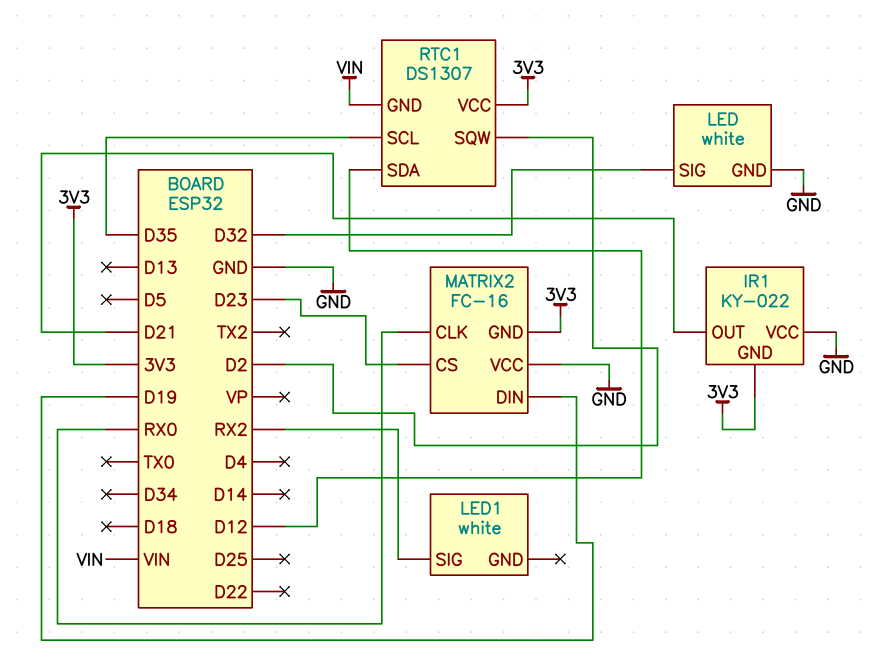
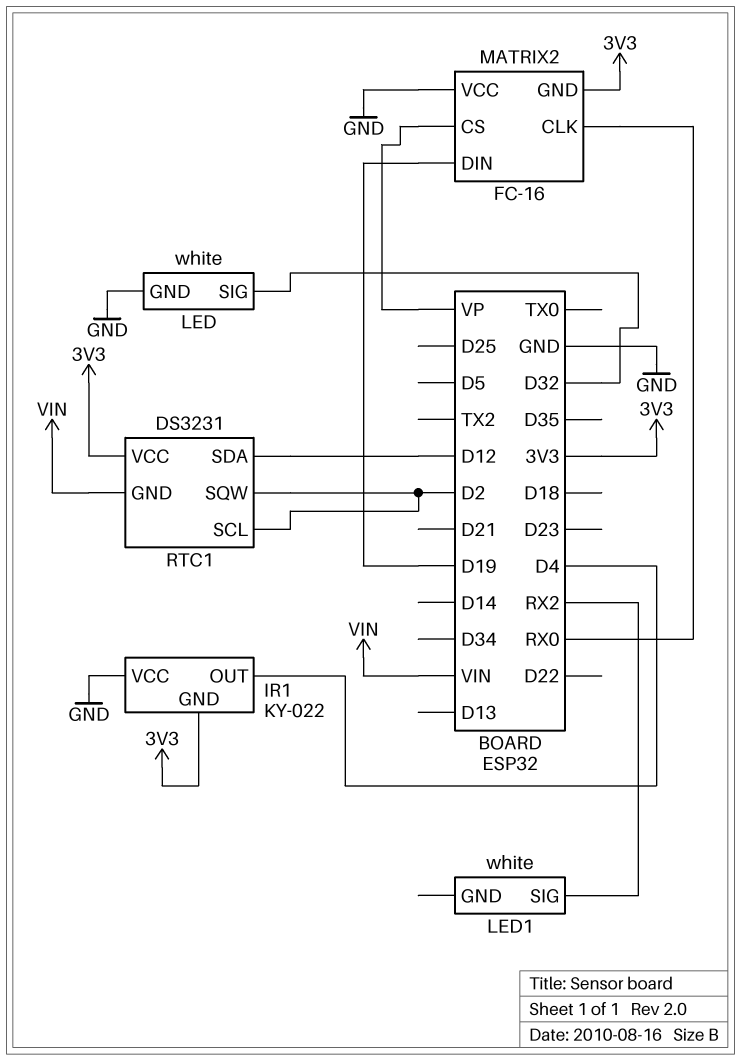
IR1 pin OUT: D21 -> D4
MATRIX2 pin CS: D23 -> VP
RTC1: DS1307 -> DS3231
RTC1 pin SCL: D35 -> D2

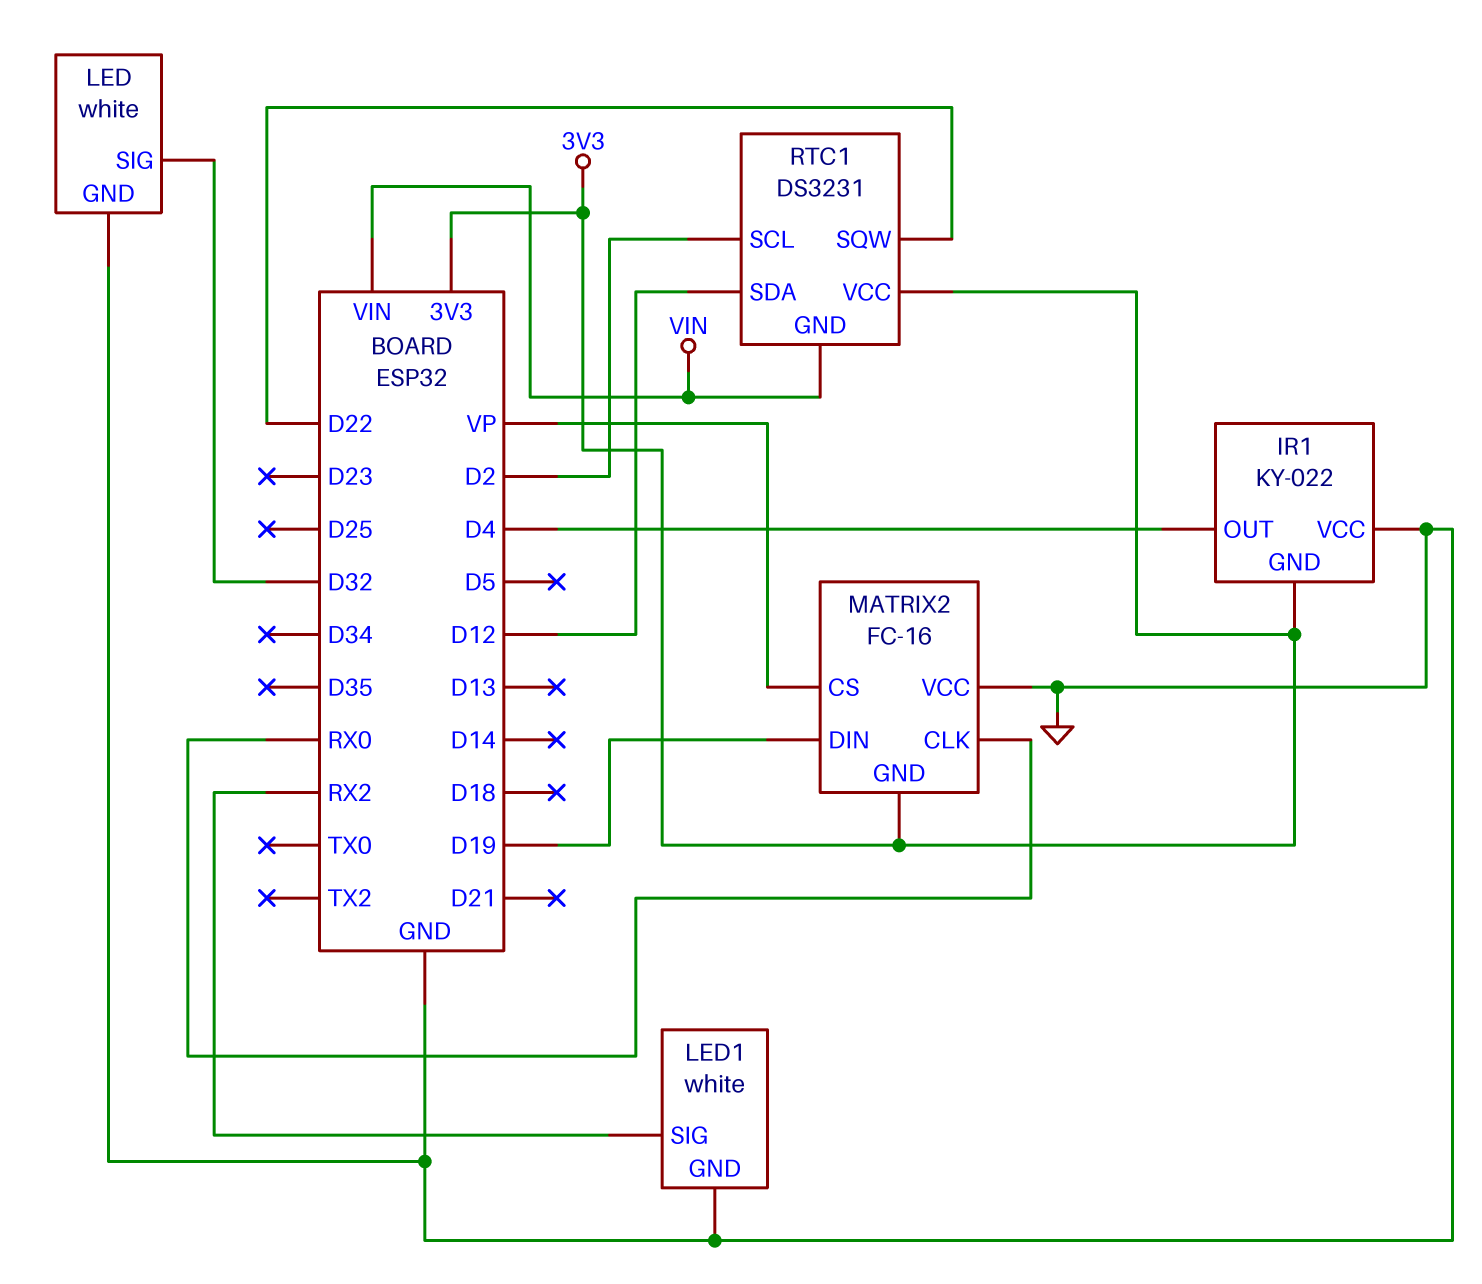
LED1 pin GND: none -> GND
RTC1 pin SQW: D2 -> D22

